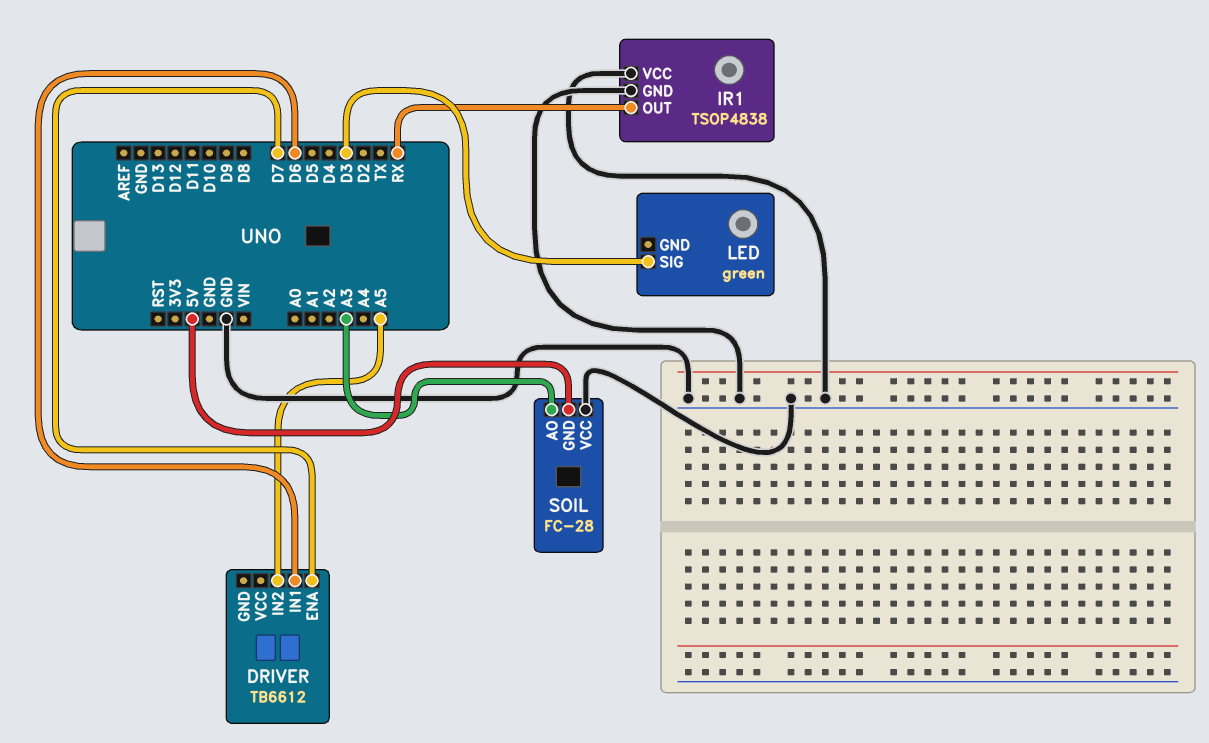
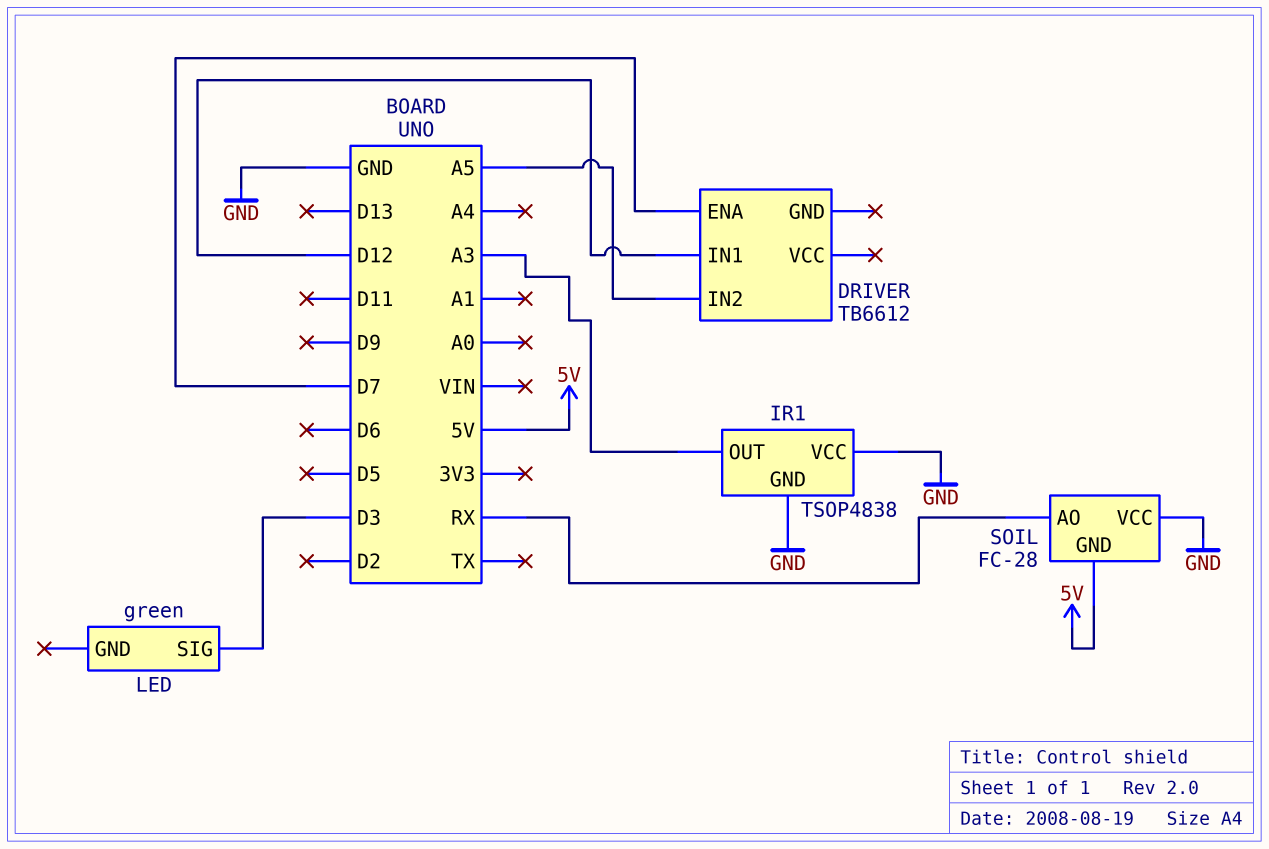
DRIVER pin IN1: D6 -> D12
IR1 pin OUT: RX -> A3
SOIL pin AO: A3 -> RX

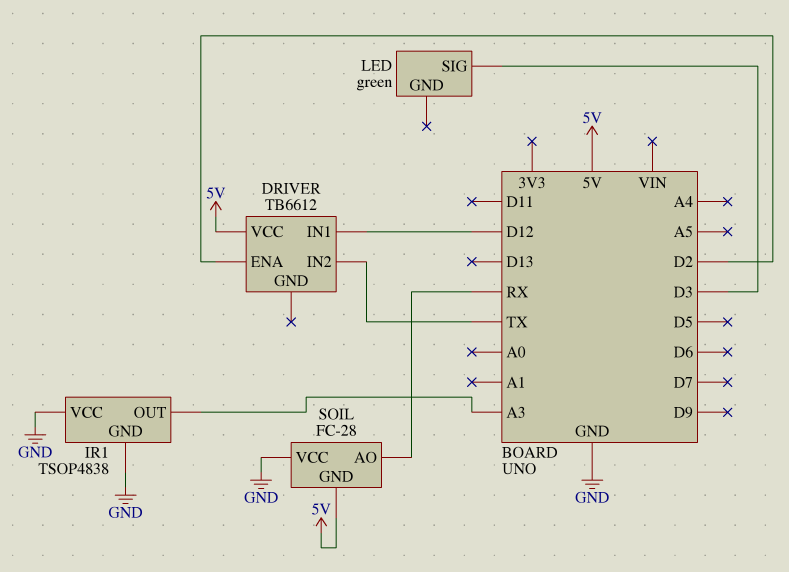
DRIVER pin ENA: D7 -> D2
DRIVER pin IN2: A5 -> TX
DRIVER pin VCC: none -> 5V

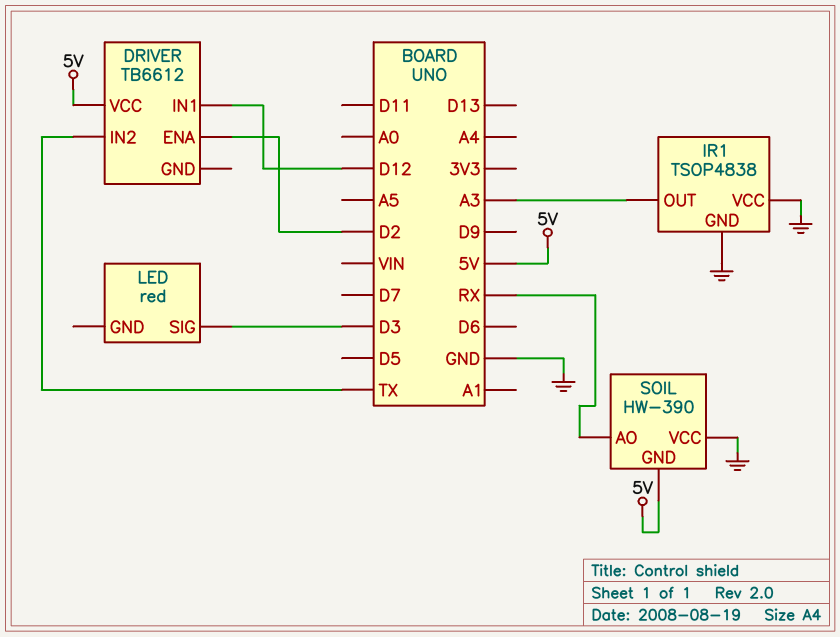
LED: green -> red
SOIL: FC-28 -> HW-390

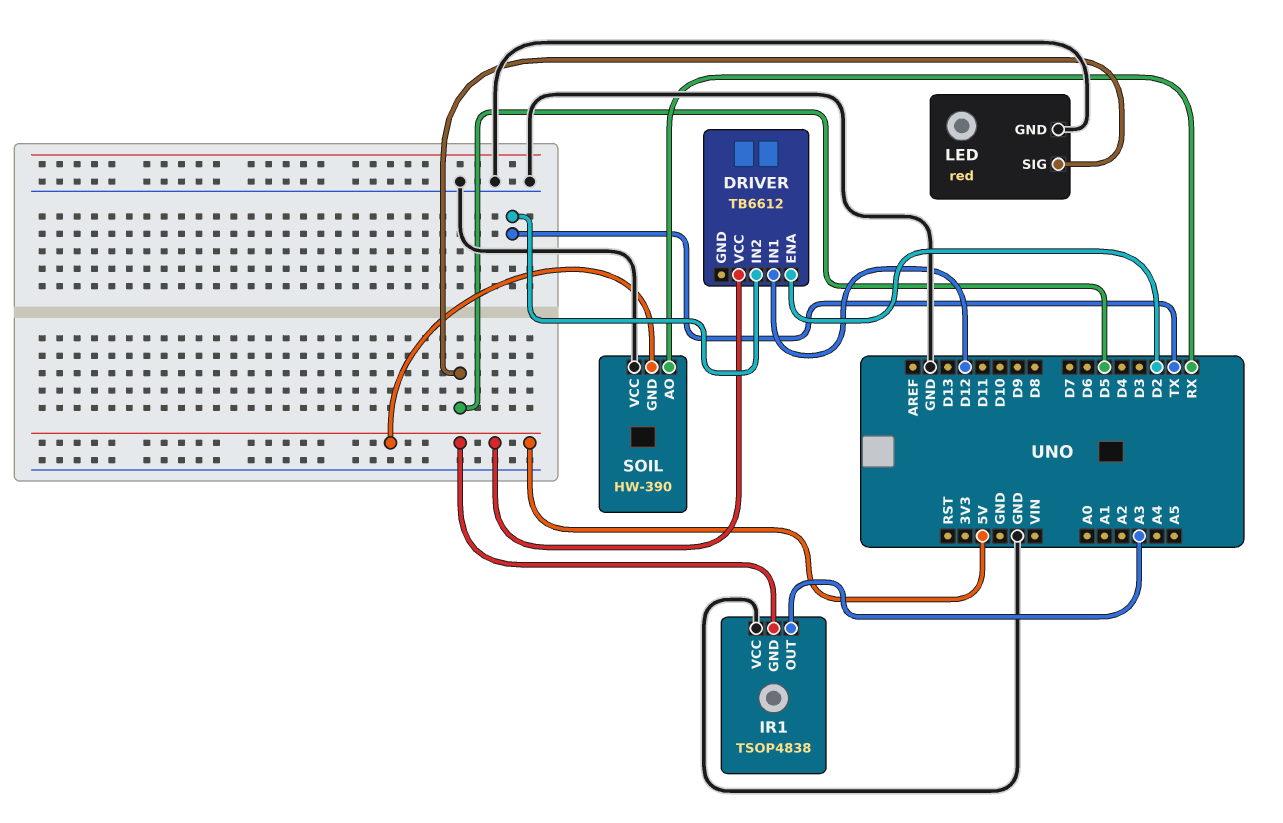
IR1 pin GND: GND -> 5V
LED pin GND: none -> GND
LED pin SIG: D3 -> D5

